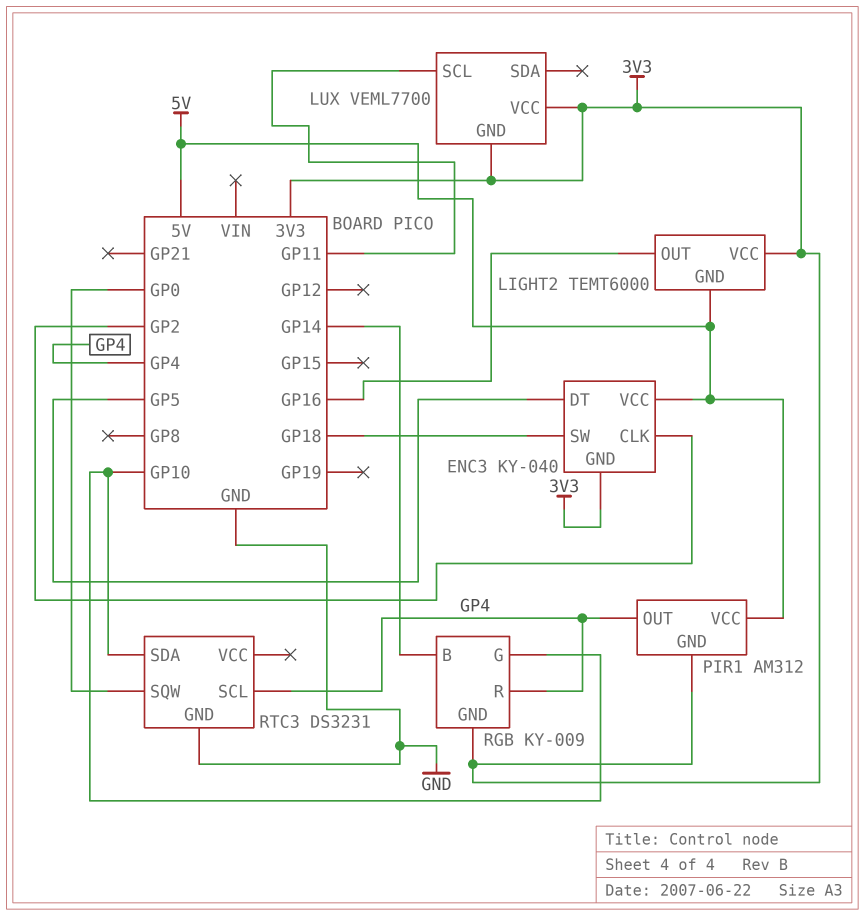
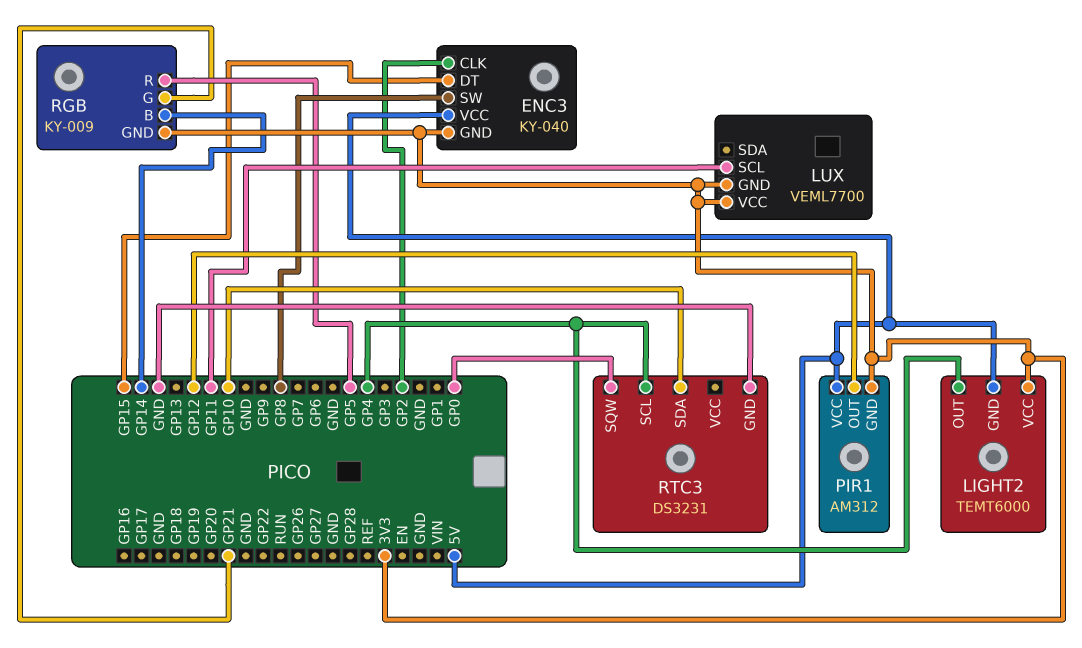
ENC3 pin DT: GP5 -> GP15
ENC3 pin SW: GP18 -> GP8
LIGHT2 pin OUT: GP16 -> GP4
PIR1 pin OUT: GP4 -> GP12
RGB pin G: GP10 -> GP21
RGB pin R: GP4 -> GP5

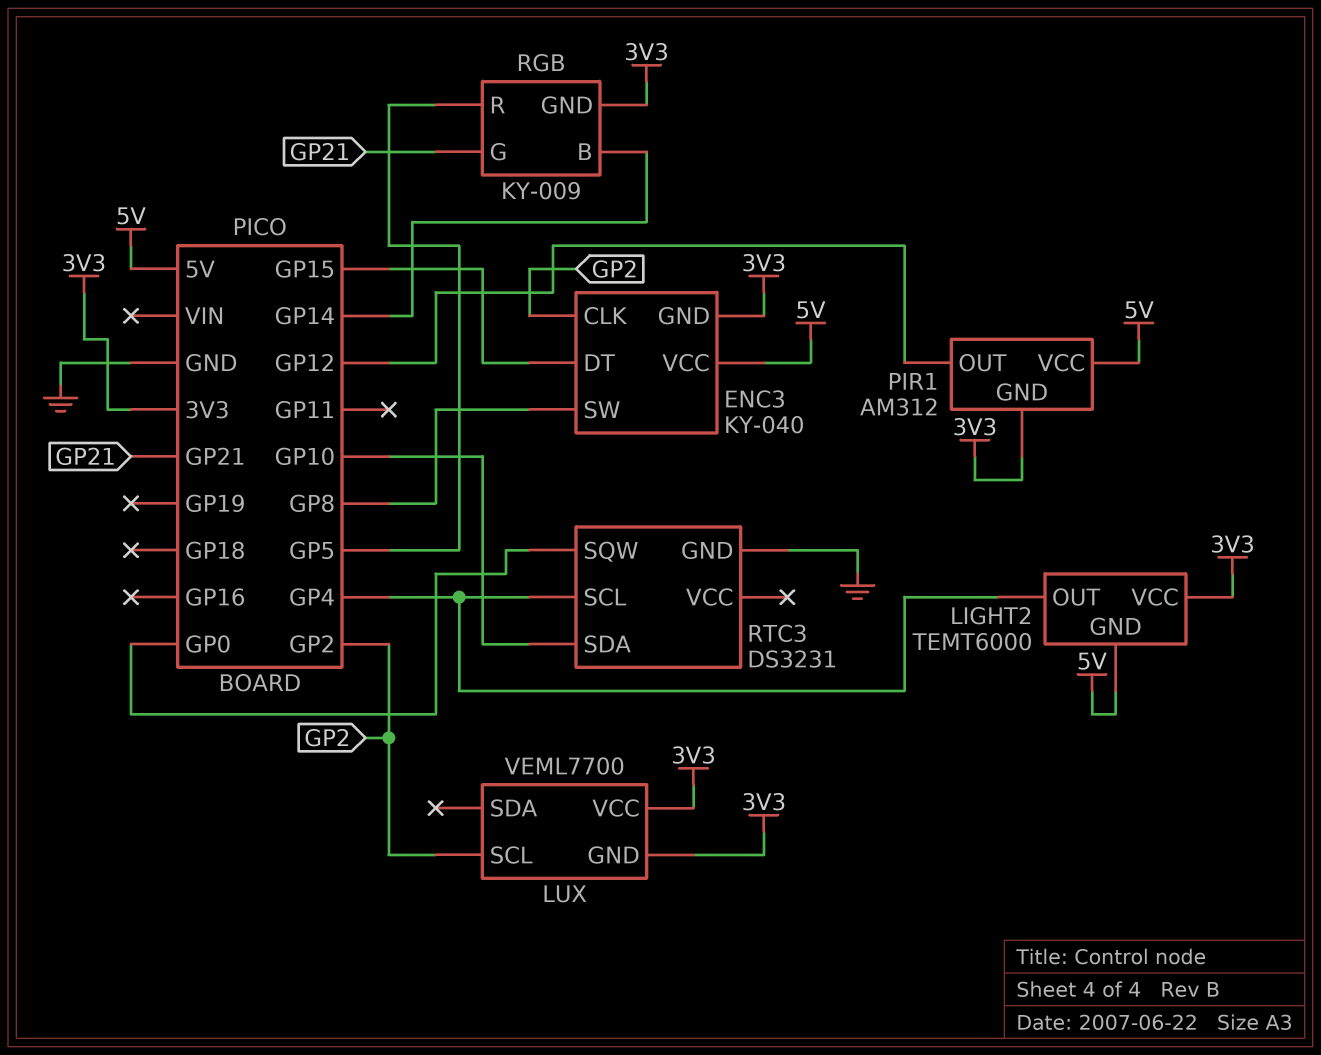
LUX pin SCL: GP11 -> GP2

